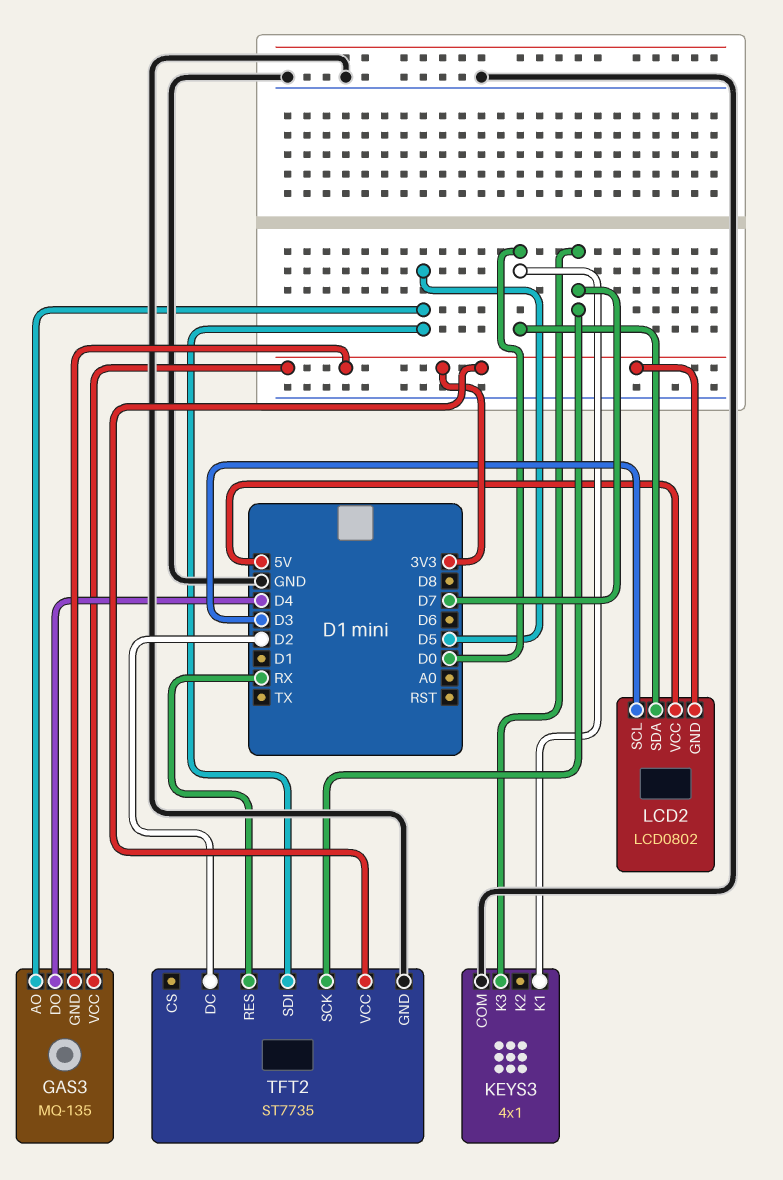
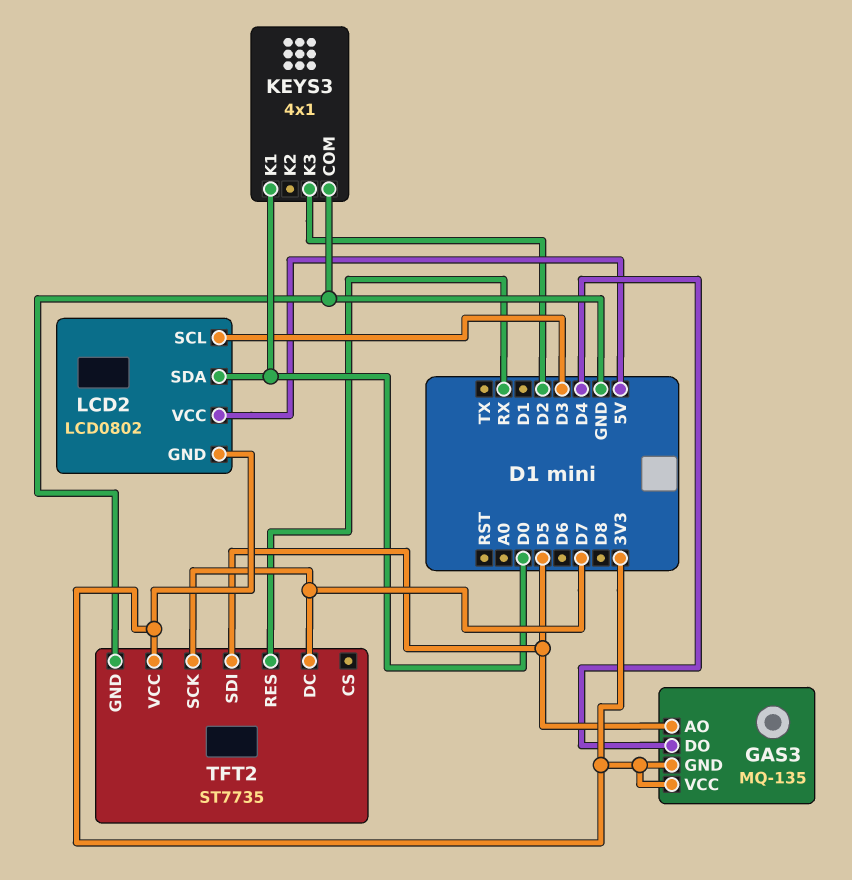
KEYS3 pin K3: D7 -> D2
TFT2 pin DC: D2 -> D7

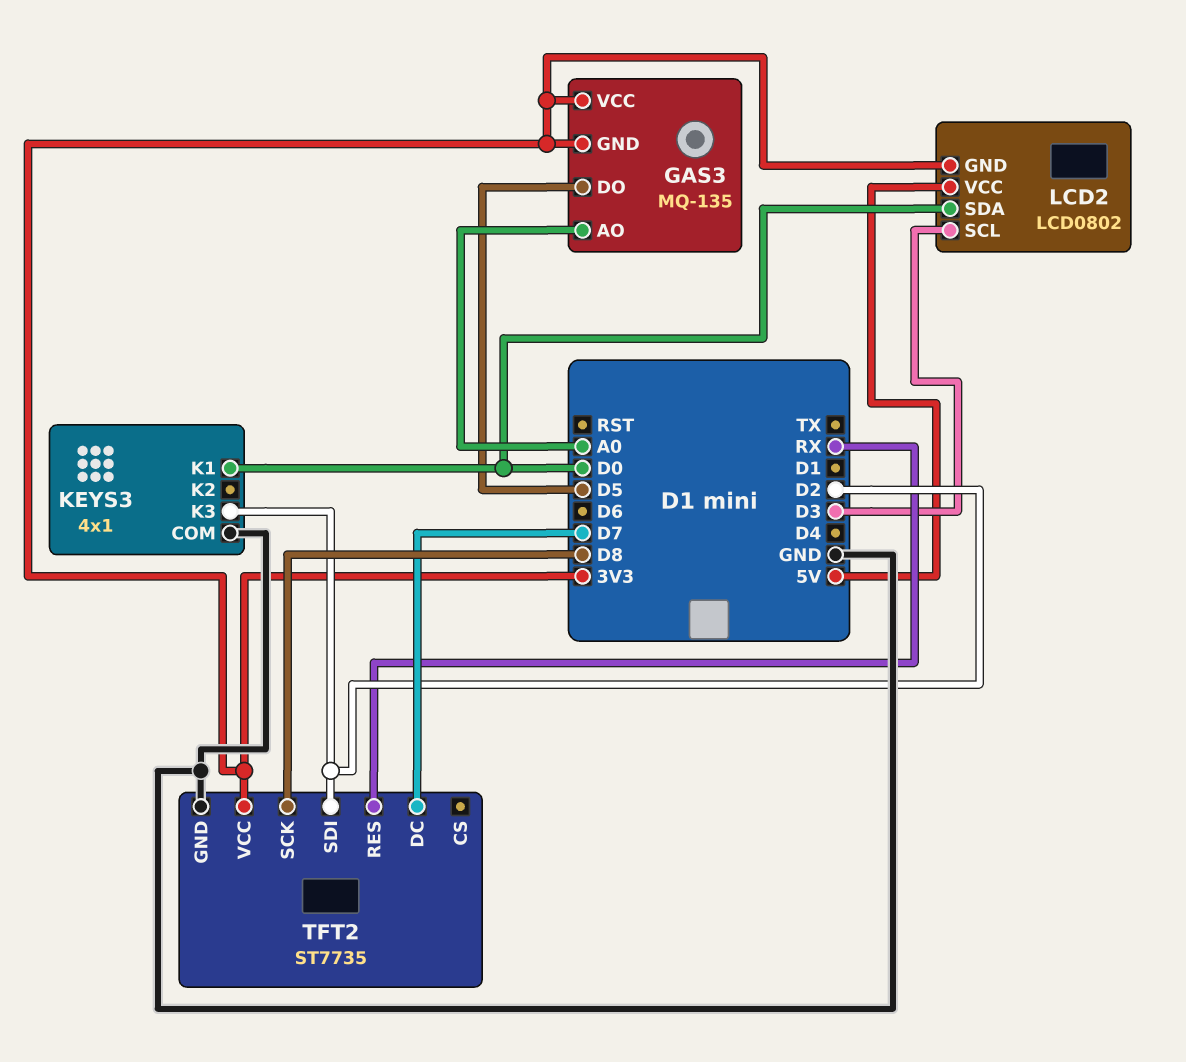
GAS3 pin AO: D5 -> A0
GAS3 pin DO: D4 -> D5
TFT2 pin SCK: D7 -> D8
TFT2 pin SDI: D5 -> D2

